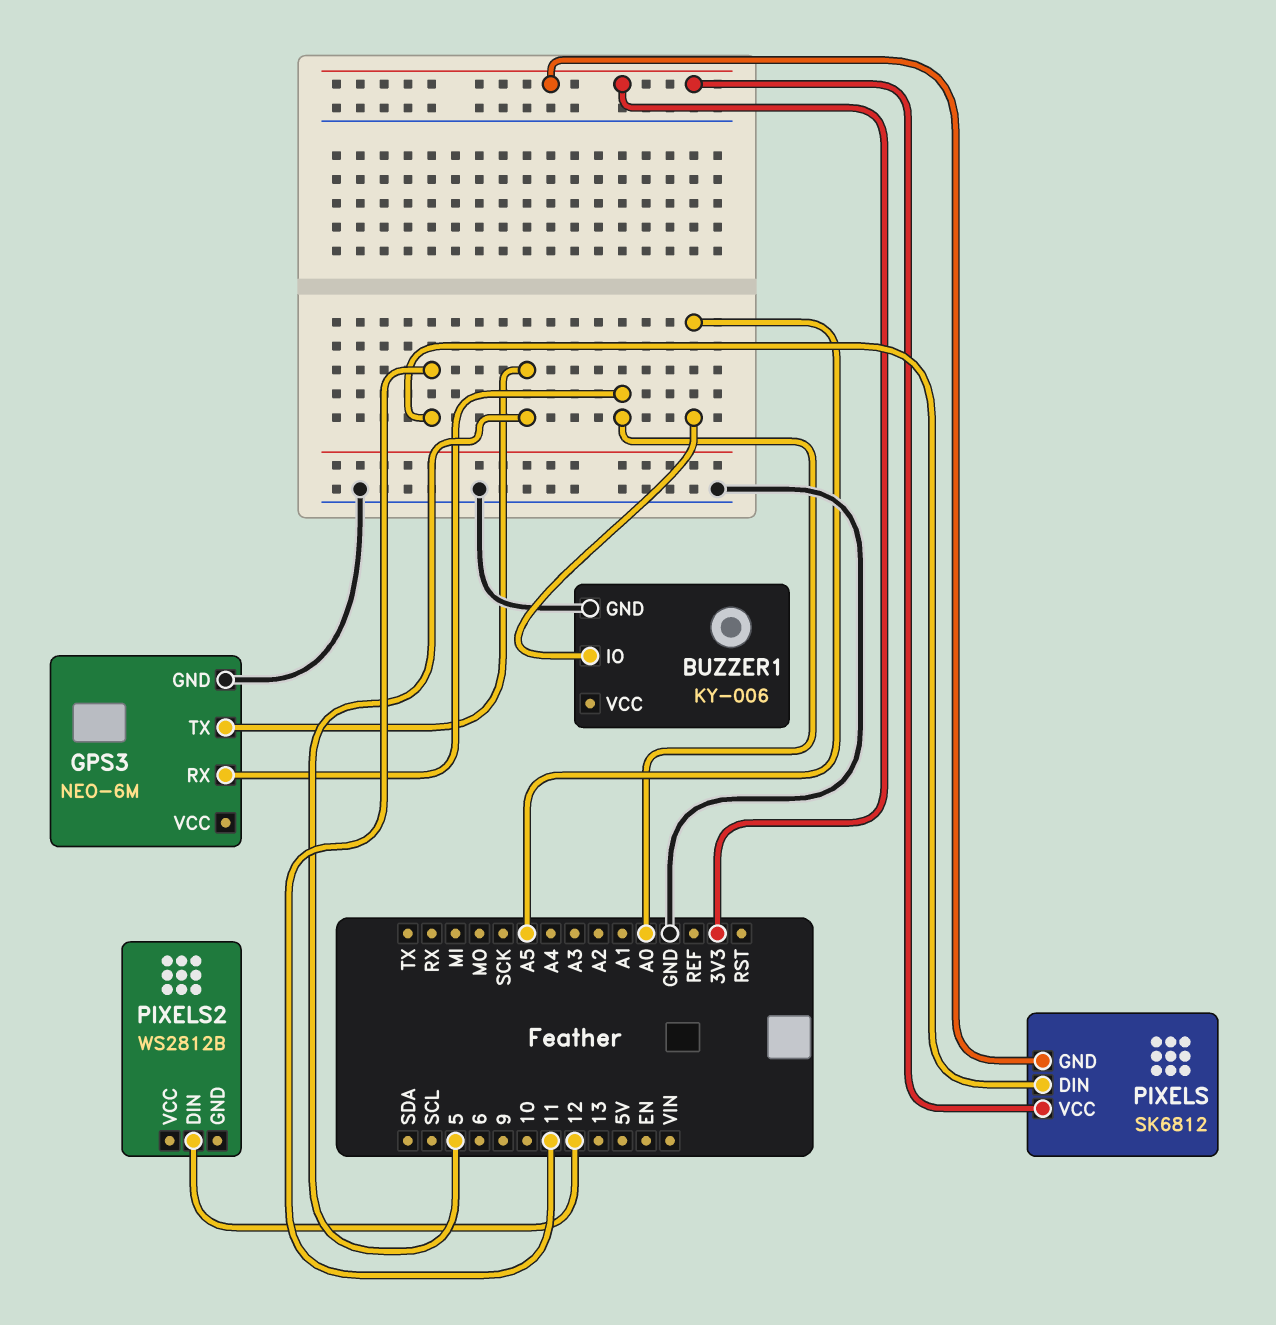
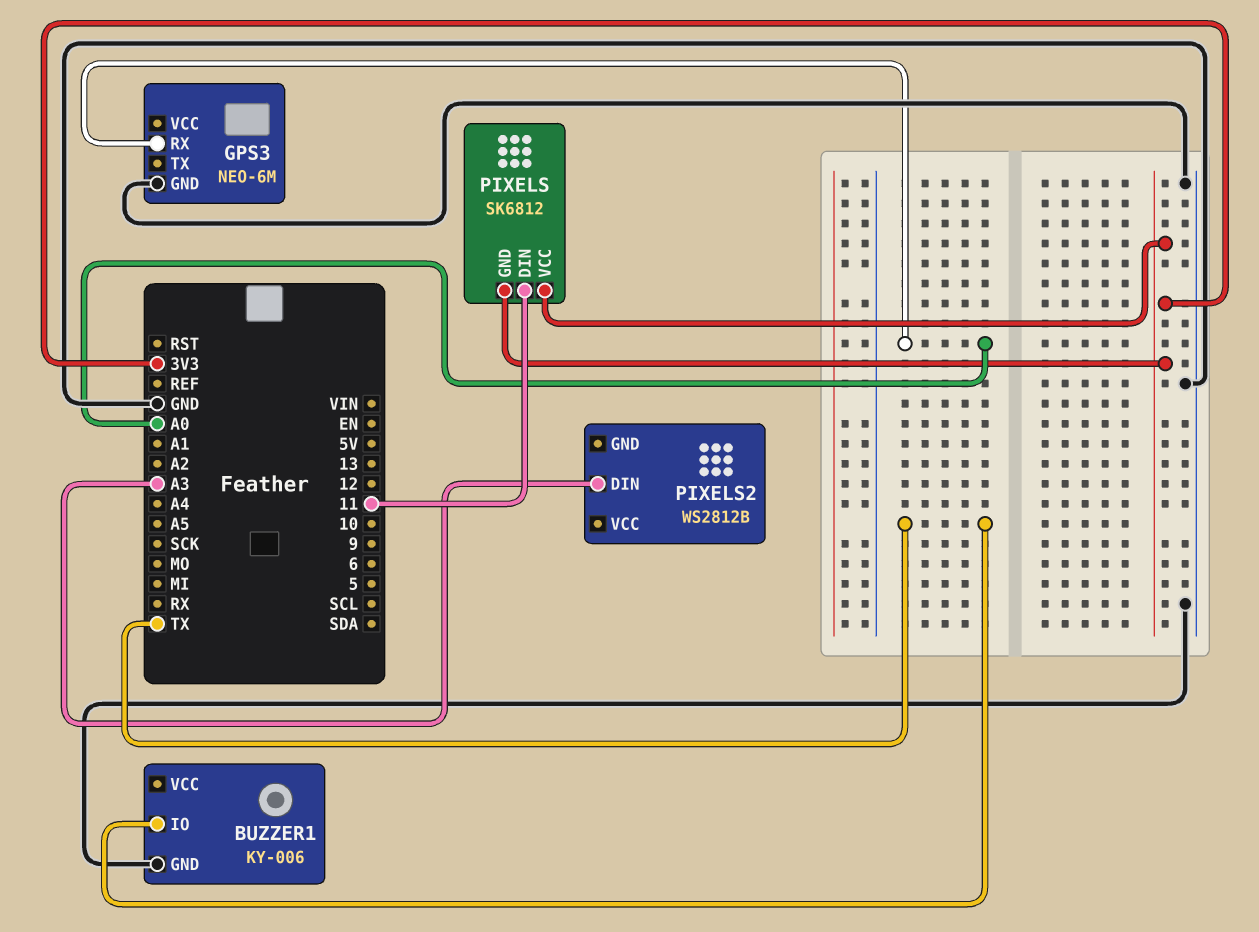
BUZZER1 pin IO: A5 -> TX
GPS3 pin TX: 5 -> none
PIXELS2 pin DIN: 12 -> A3

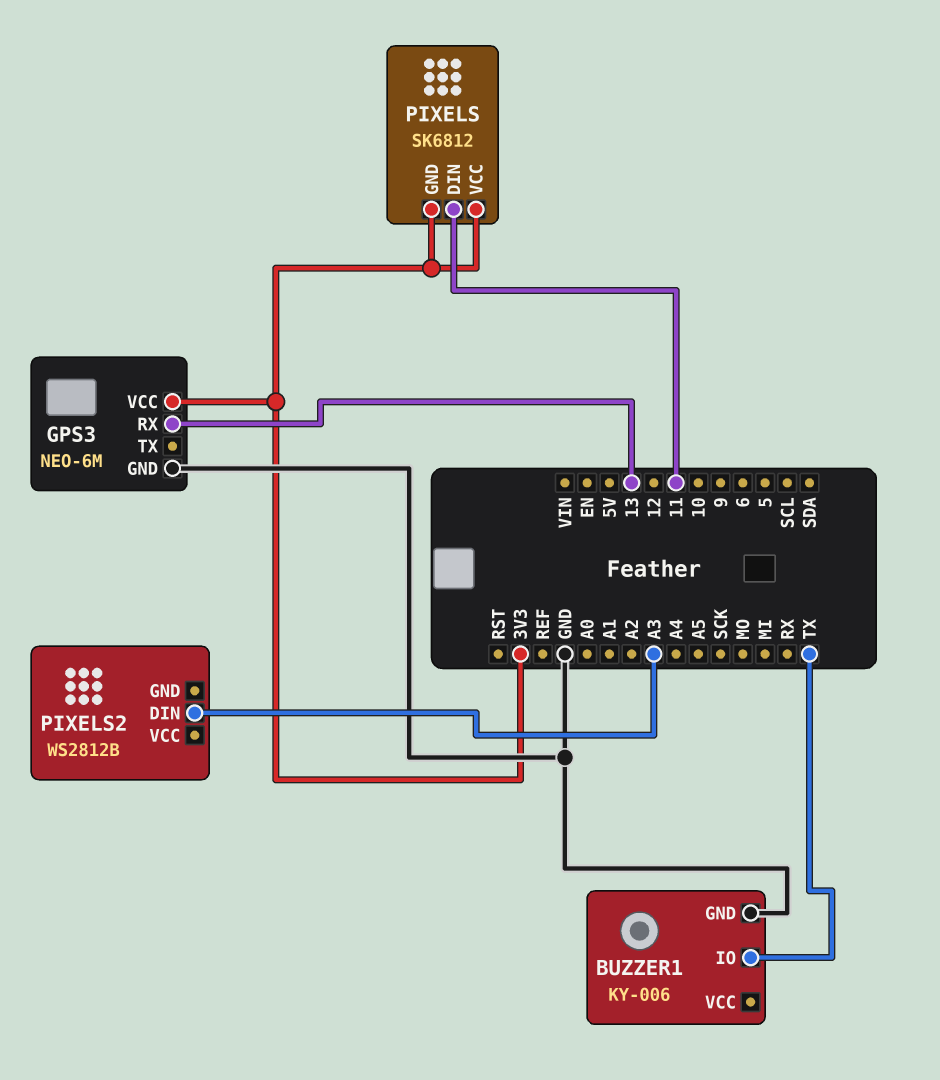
GPS3 pin RX: A0 -> 13
GPS3 pin VCC: none -> 3V3

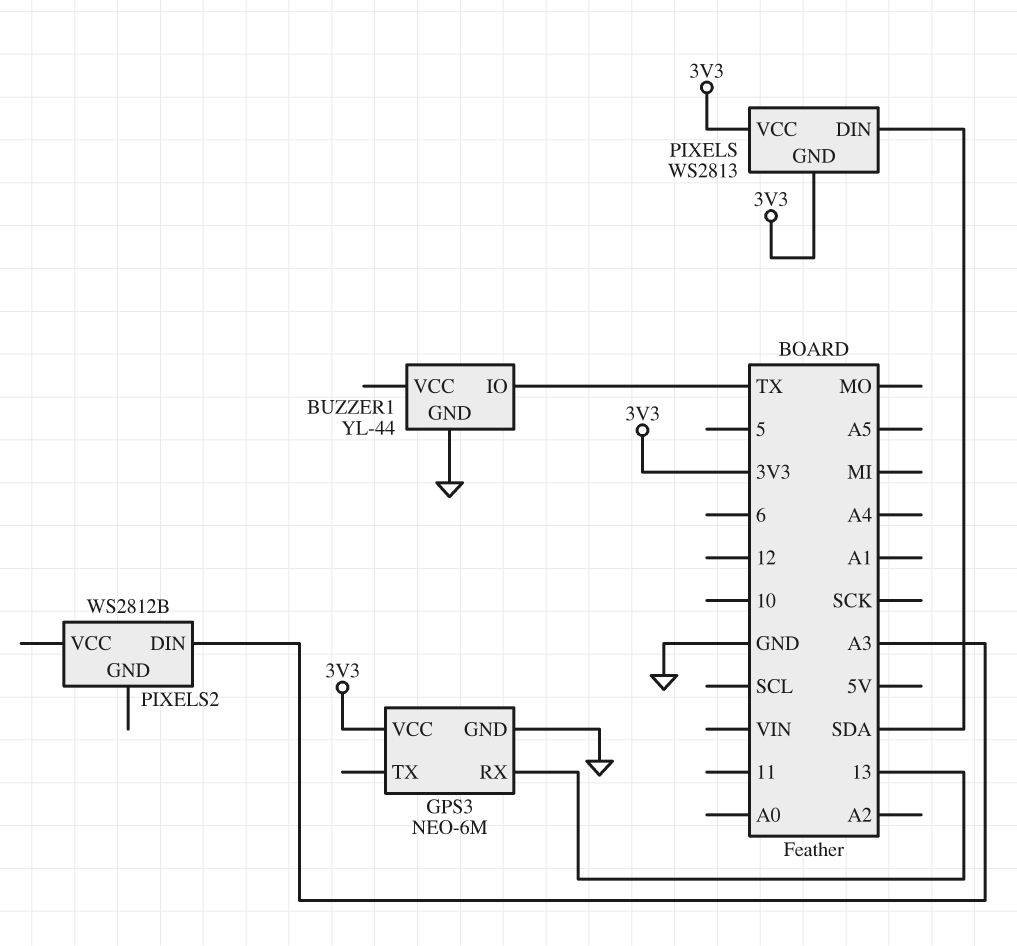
BUZZER1: KY-006 -> YL-44
PIXELS: SK6812 -> WS2813
PIXELS pin DIN: 11 -> SDA

